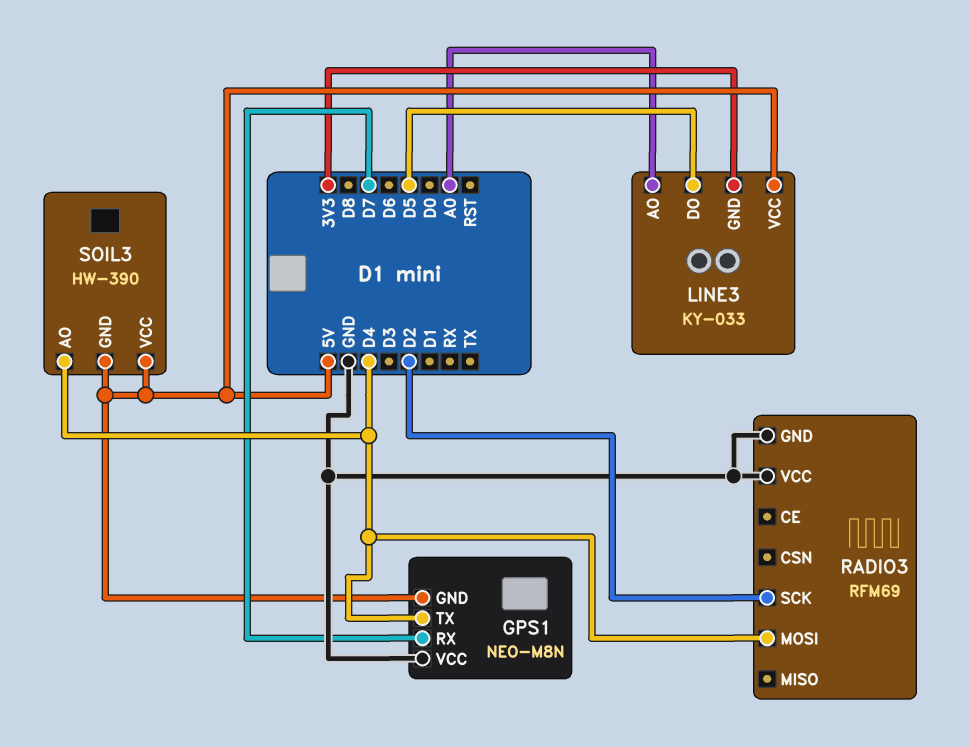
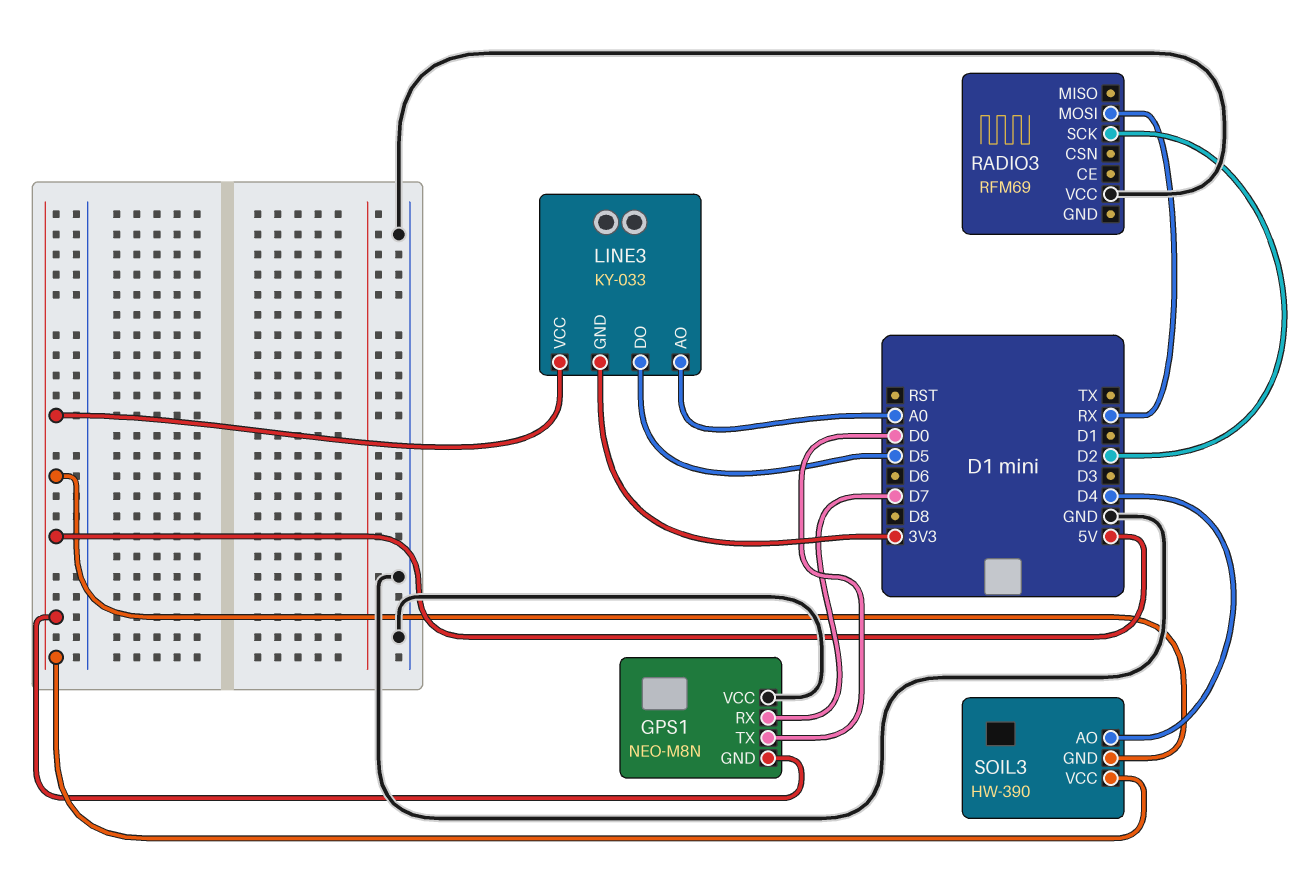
GPS1 pin TX: D4 -> D0
RADIO3 pin GND: GND -> none
RADIO3 pin MOSI: D4 -> RX

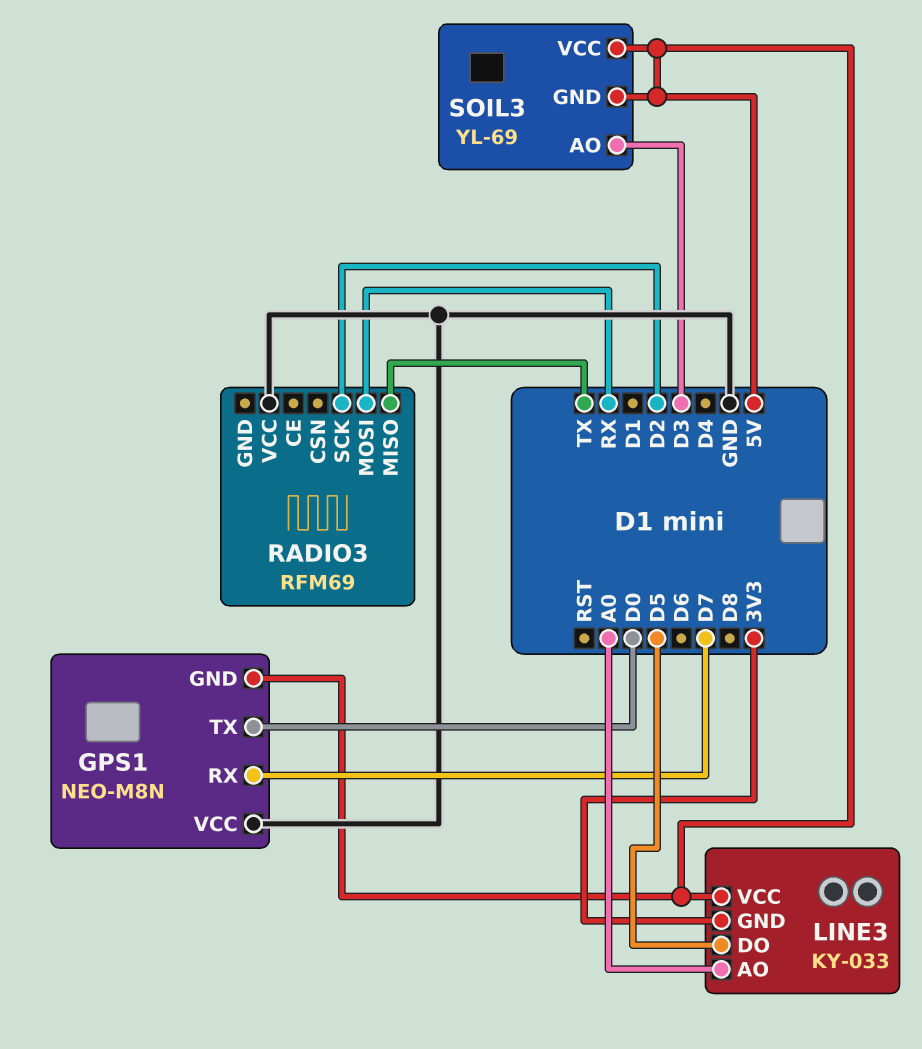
RADIO3 pin MISO: none -> TX
SOIL3: HW-390 -> YL-69
SOIL3 pin AO: D4 -> D3

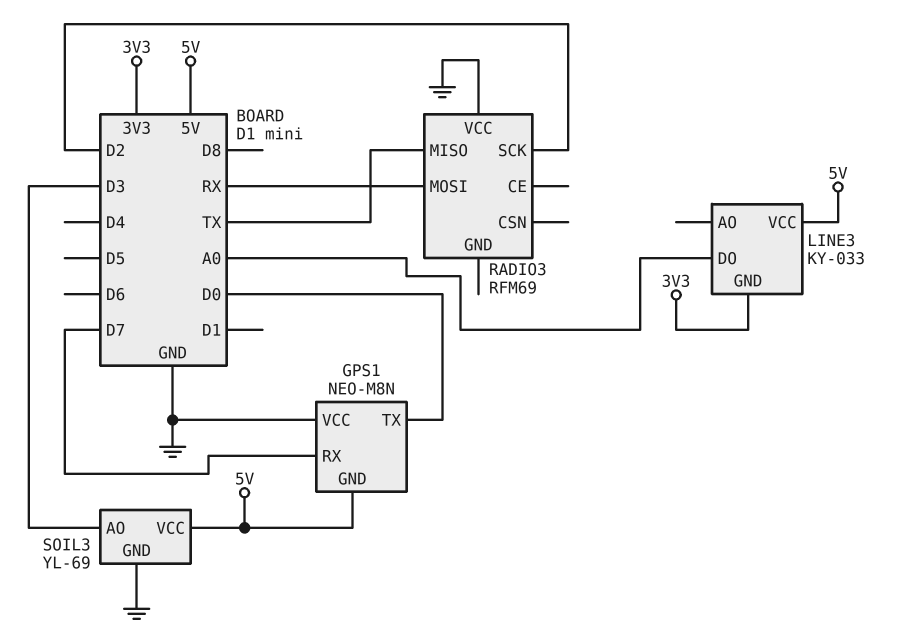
LINE3 pin AO: A0 -> none
LINE3 pin DO: D5 -> A0
SOIL3 pin GND: 5V -> GND

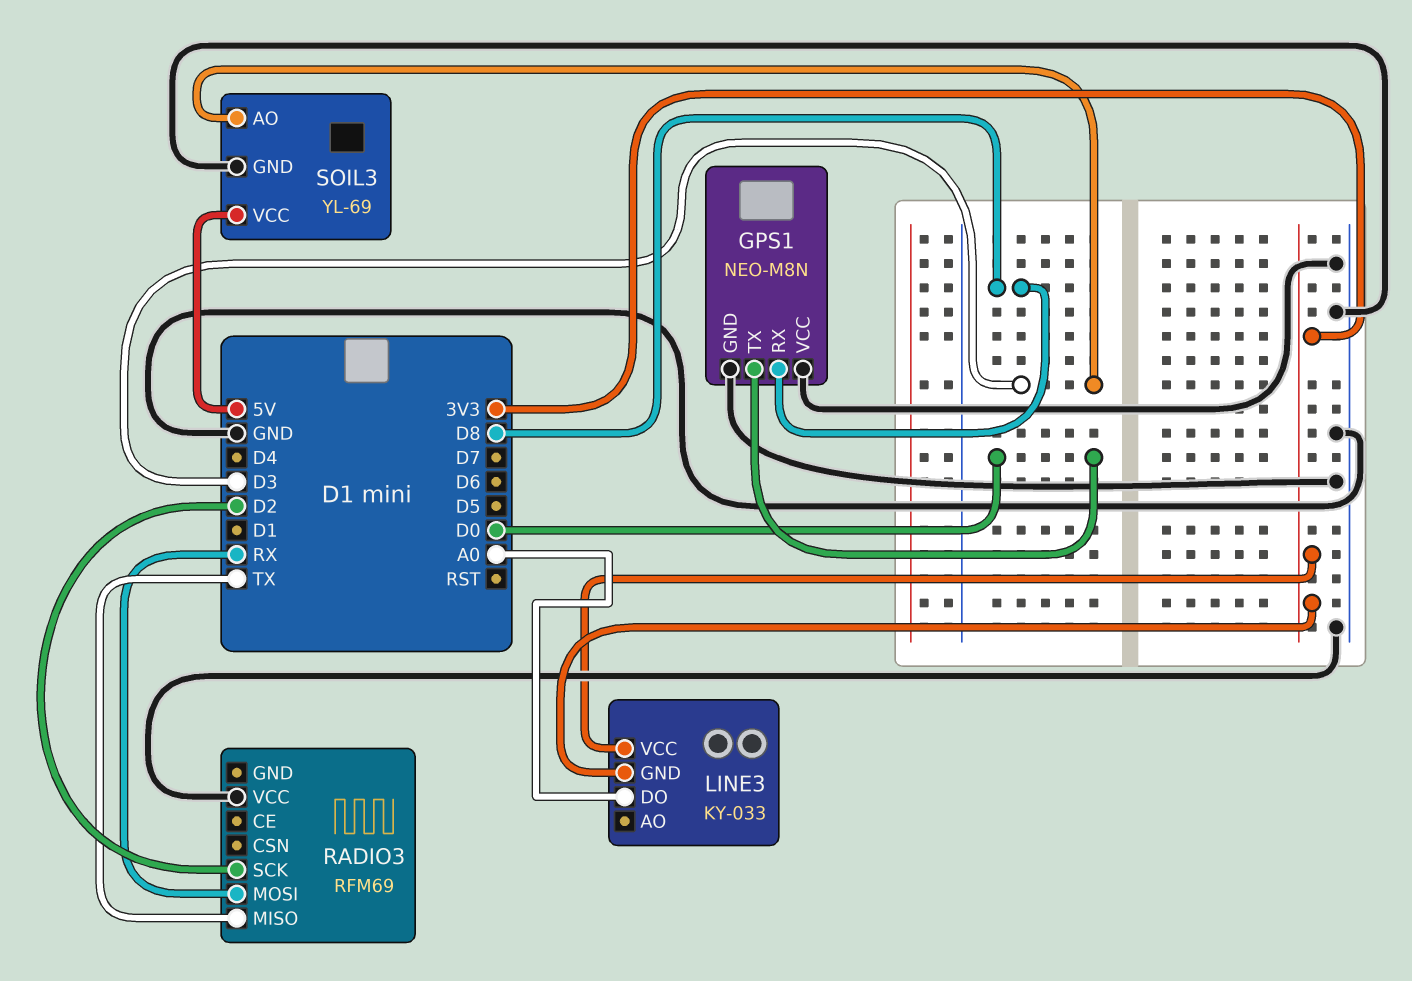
GPS1 pin GND: 5V -> GND
GPS1 pin RX: D7 -> D8
LINE3 pin VCC: 5V -> 3V3

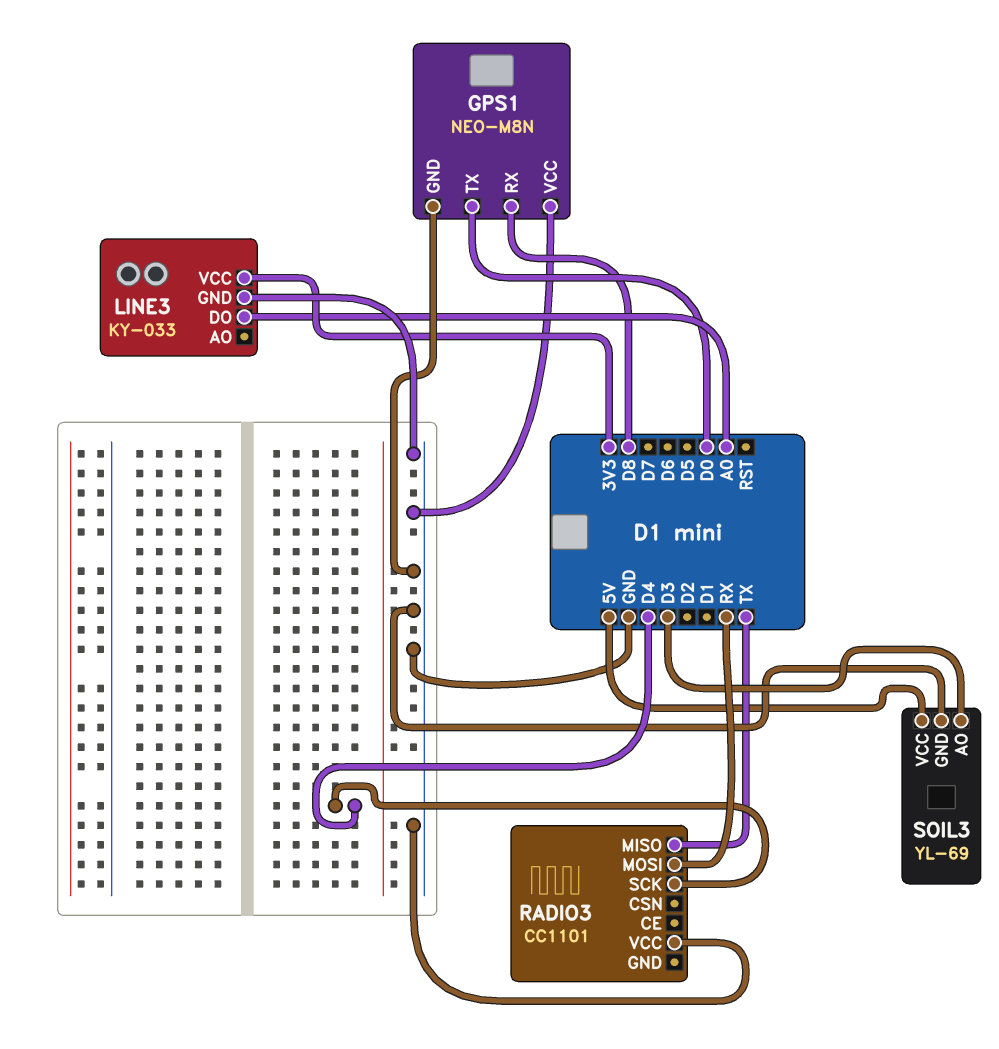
LINE3 pin GND: 3V3 -> GND
RADIO3: RFM69 -> CC1101
RADIO3 pin SCK: D2 -> D4

